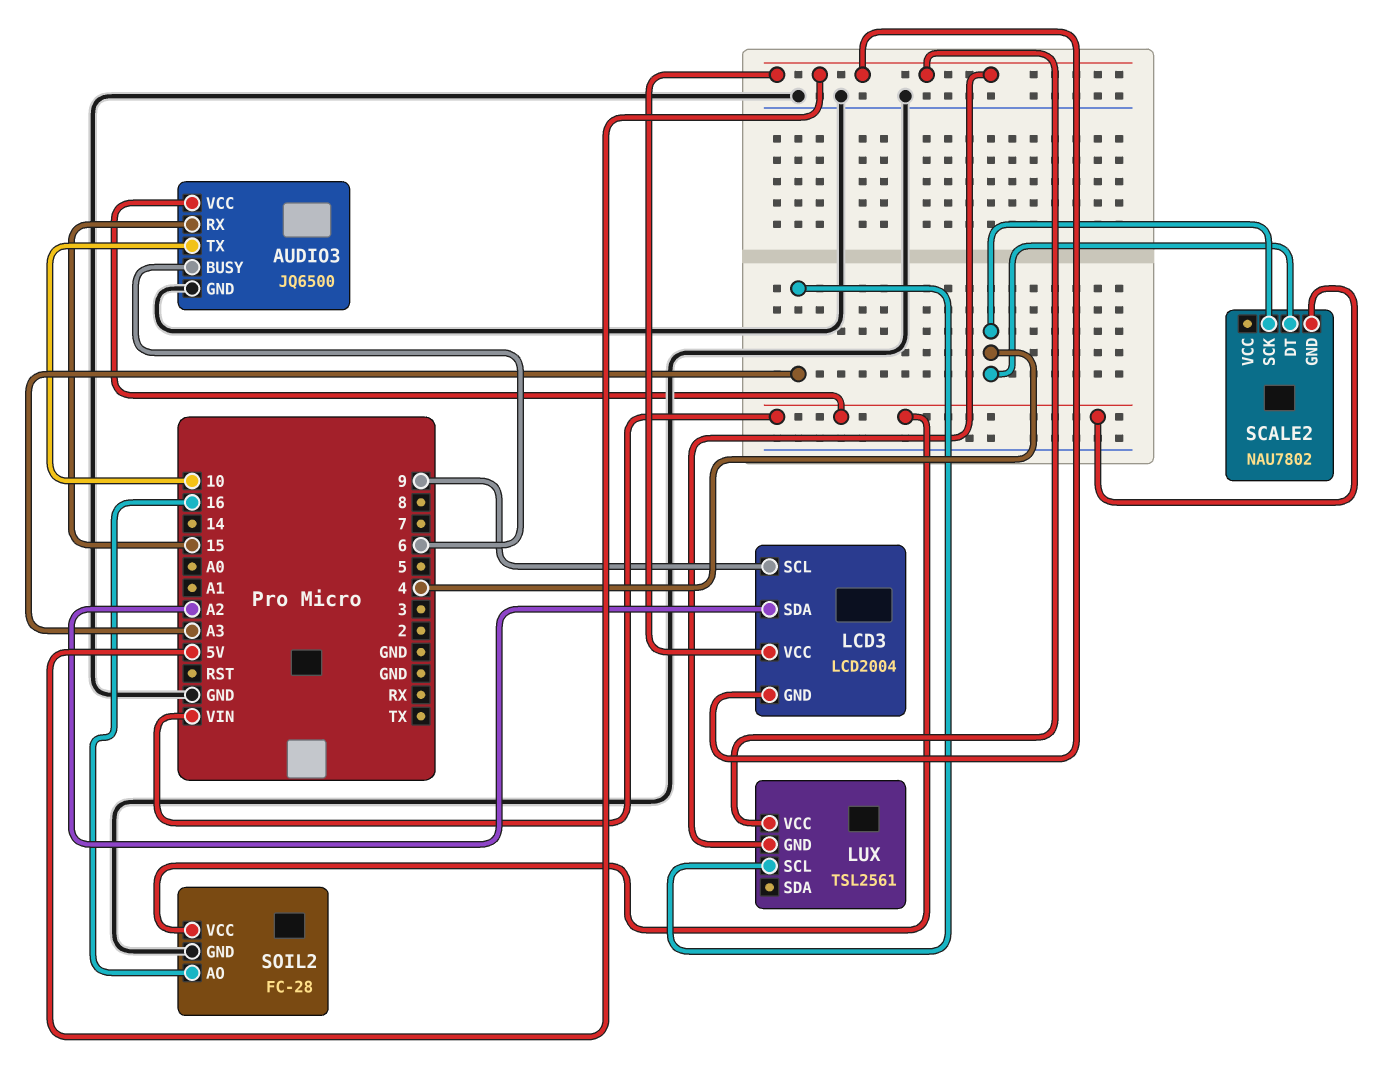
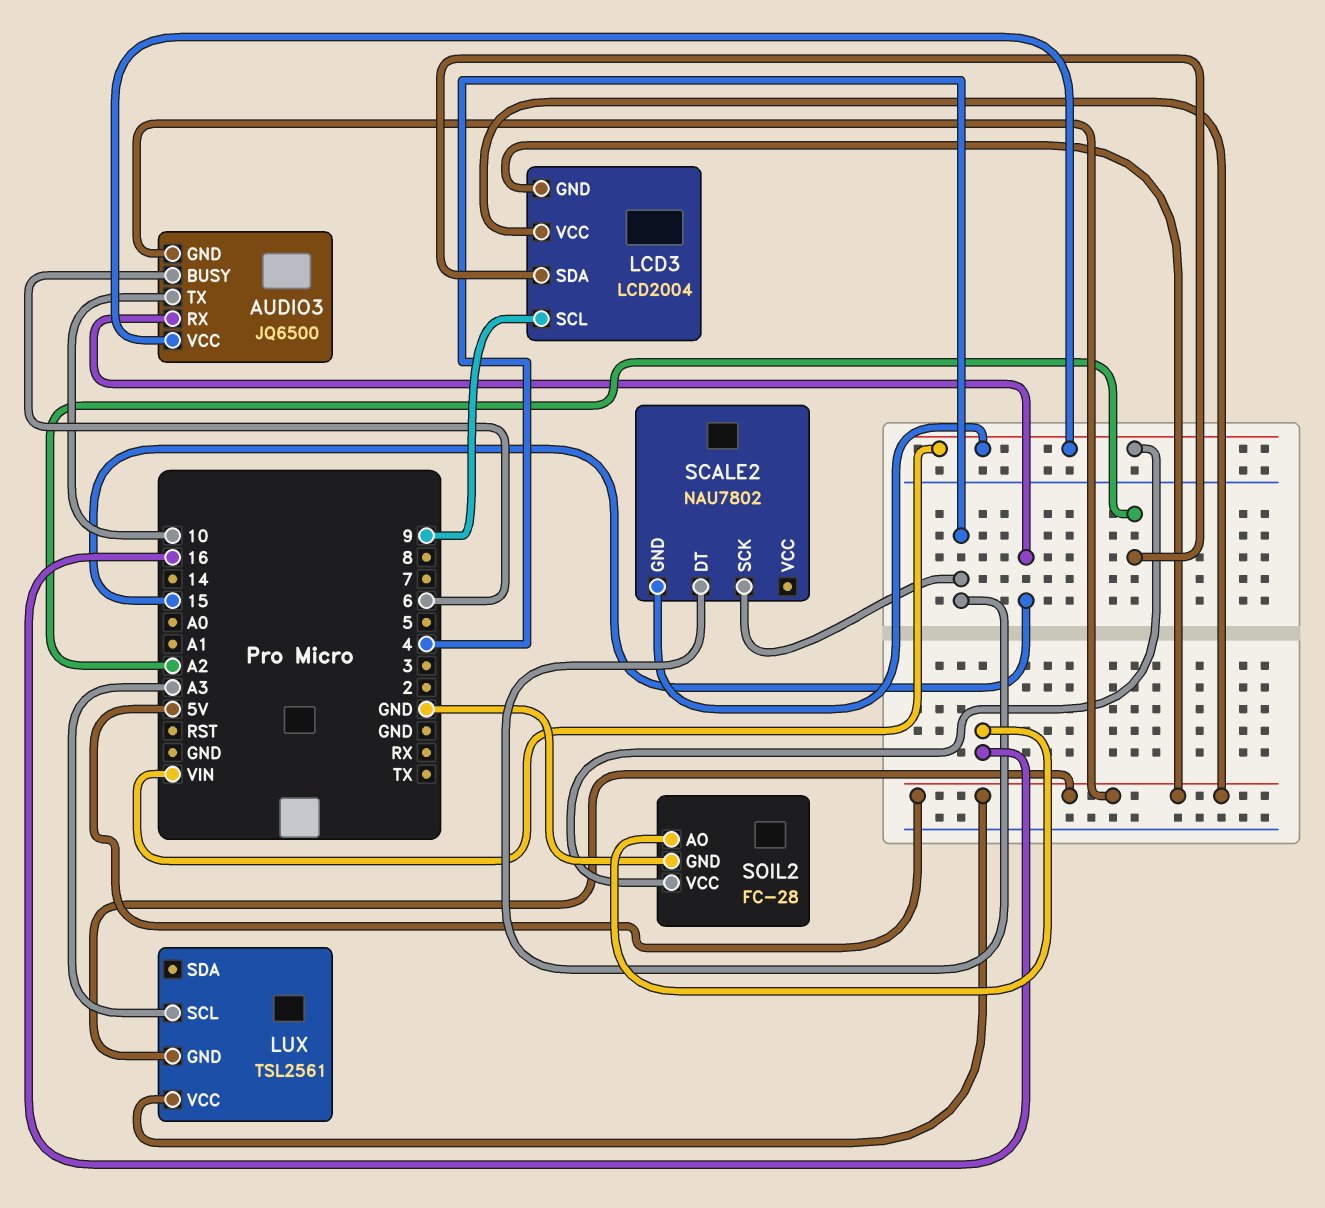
AUDIO3 pin GND: GND -> 5V

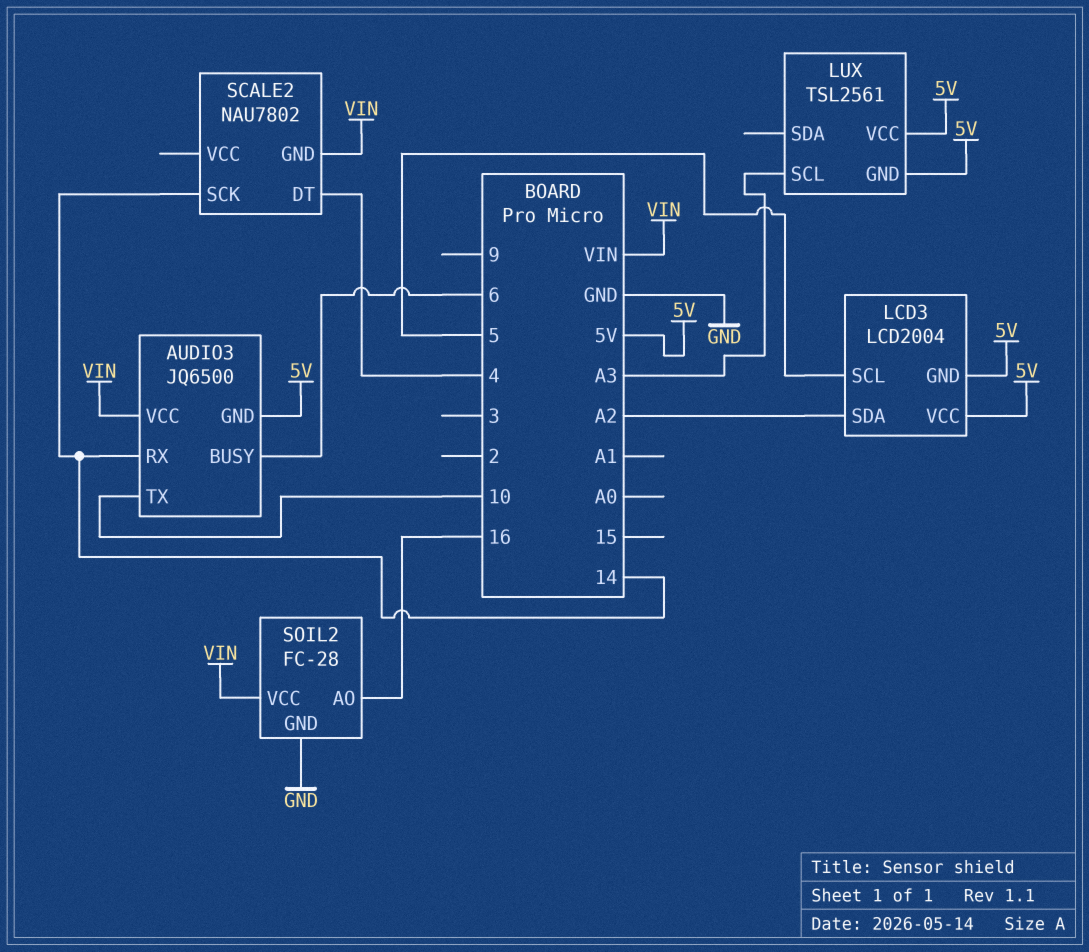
AUDIO3 pin RX: 15 -> 14
LCD3 pin SCL: 9 -> 5
SCALE2 pin SCK: 4 -> 14

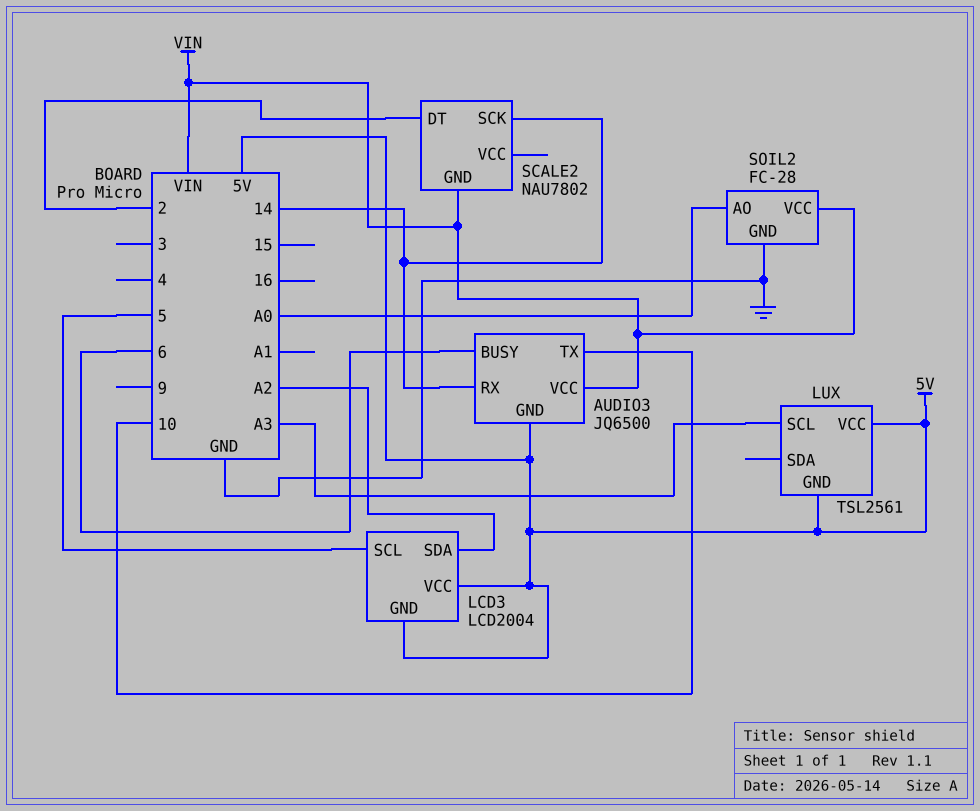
SCALE2 pin DT: 4 -> 2
SOIL2 pin AO: 16 -> A0

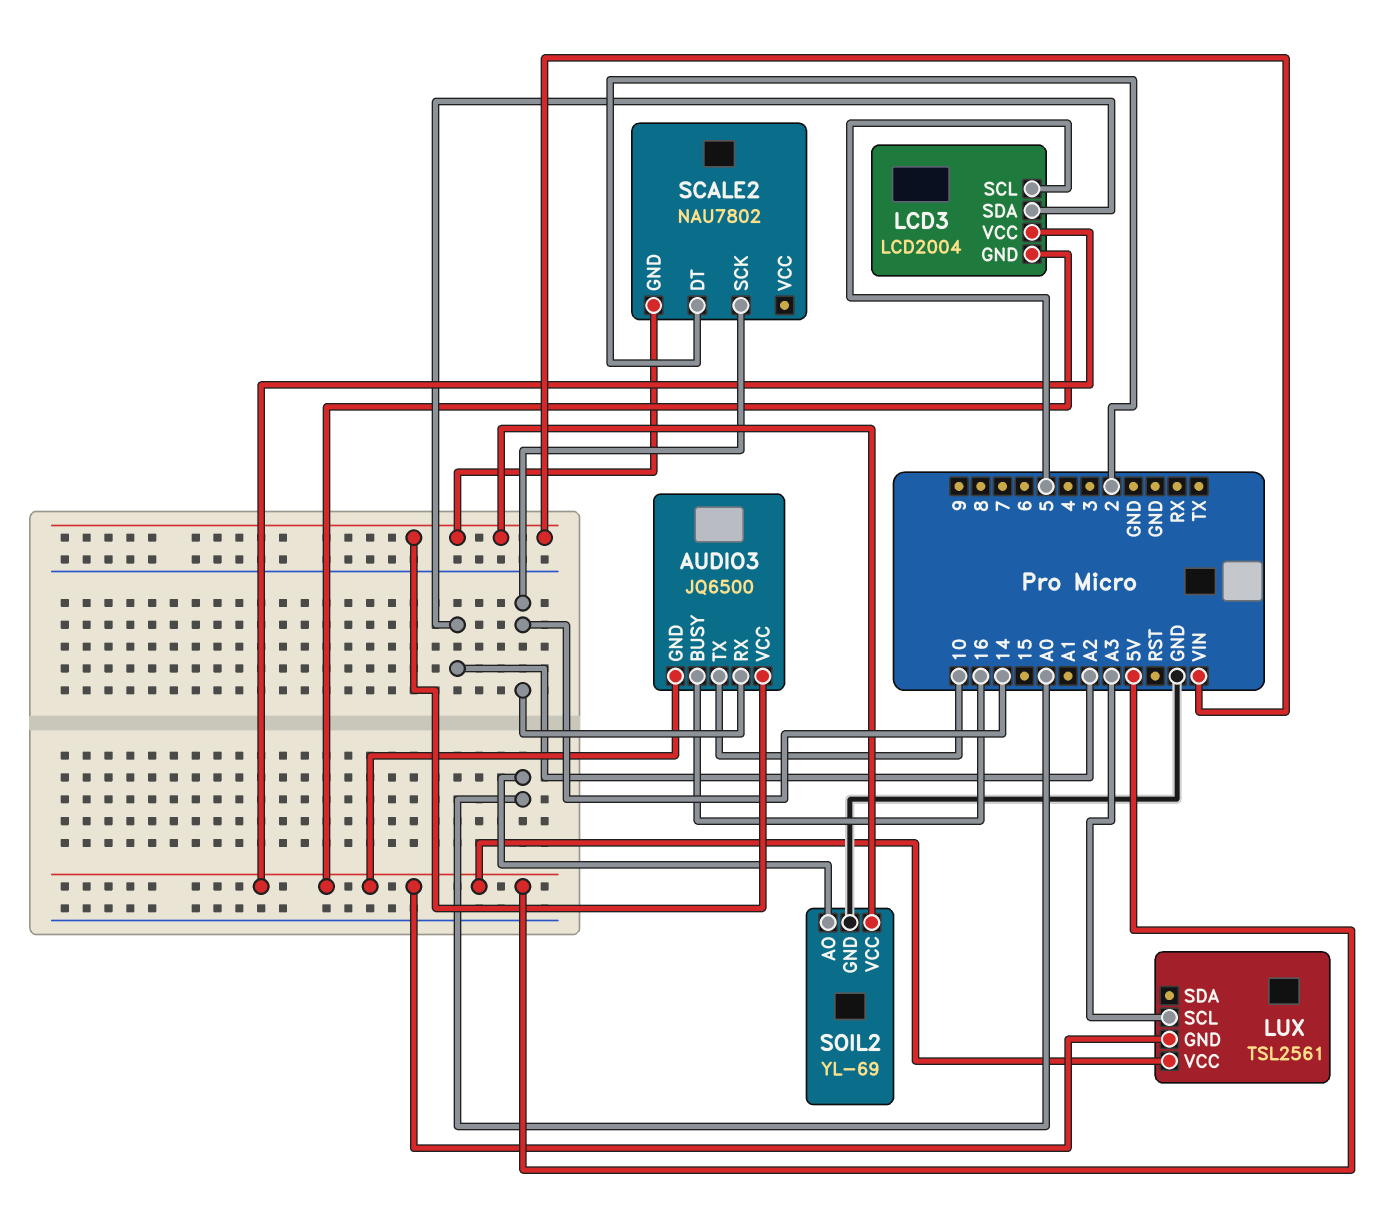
AUDIO3 pin BUSY: 6 -> 16
SOIL2: FC-28 -> YL-69

